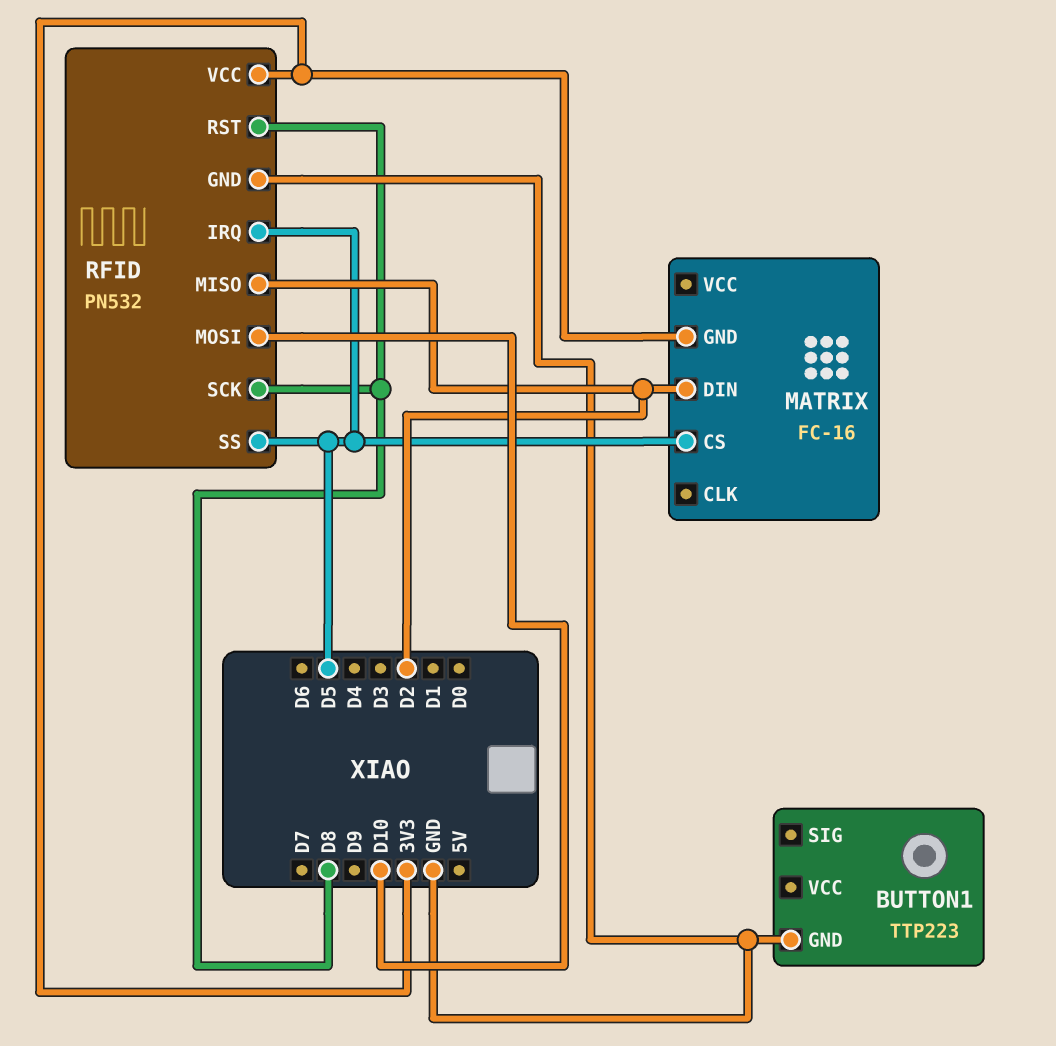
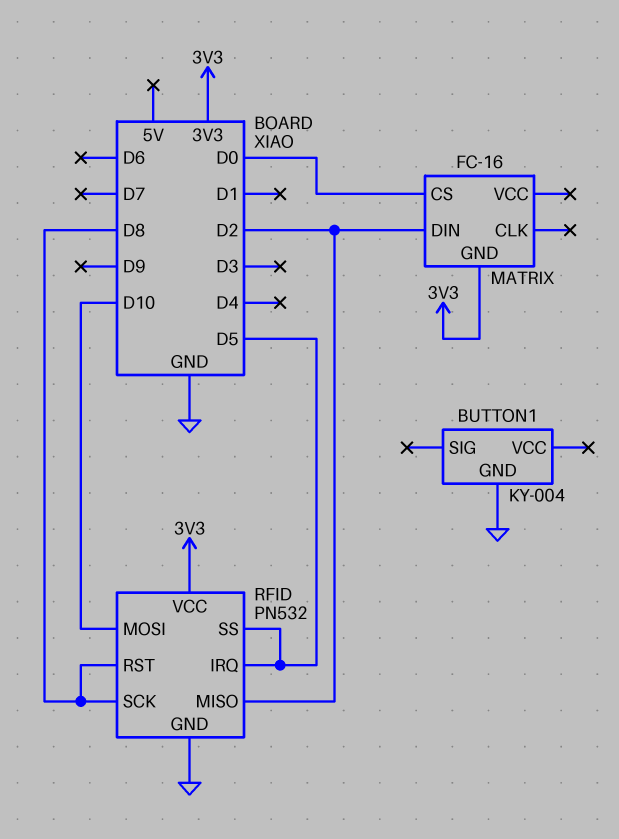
BUTTON1: TTP223 -> KY-004
MATRIX pin CS: D5 -> D0

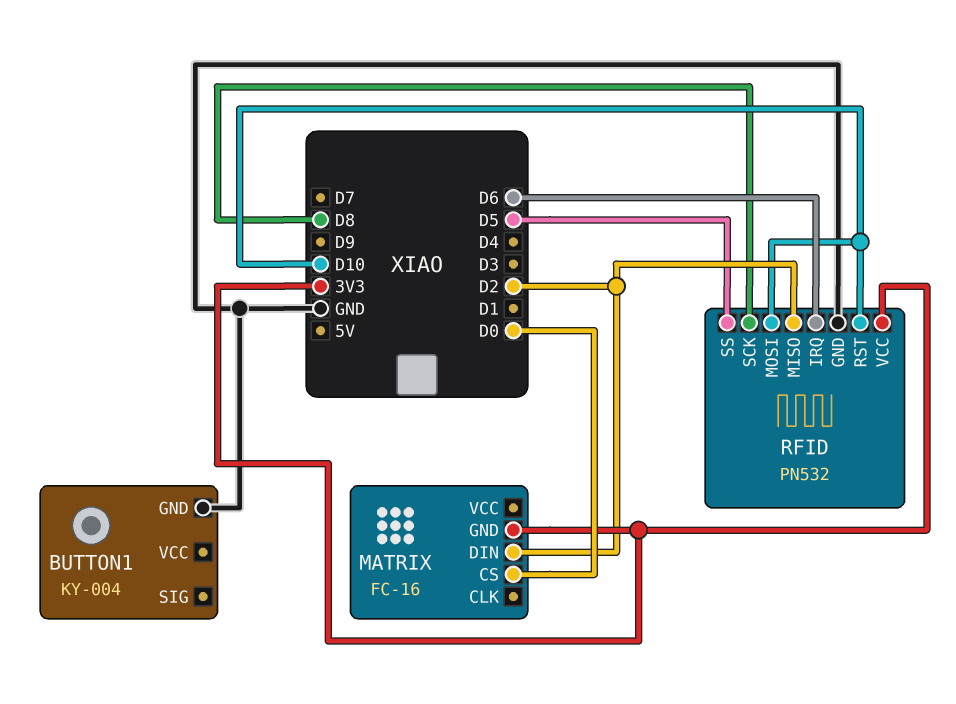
RFID pin IRQ: D5 -> D6
RFID pin RST: D8 -> D10

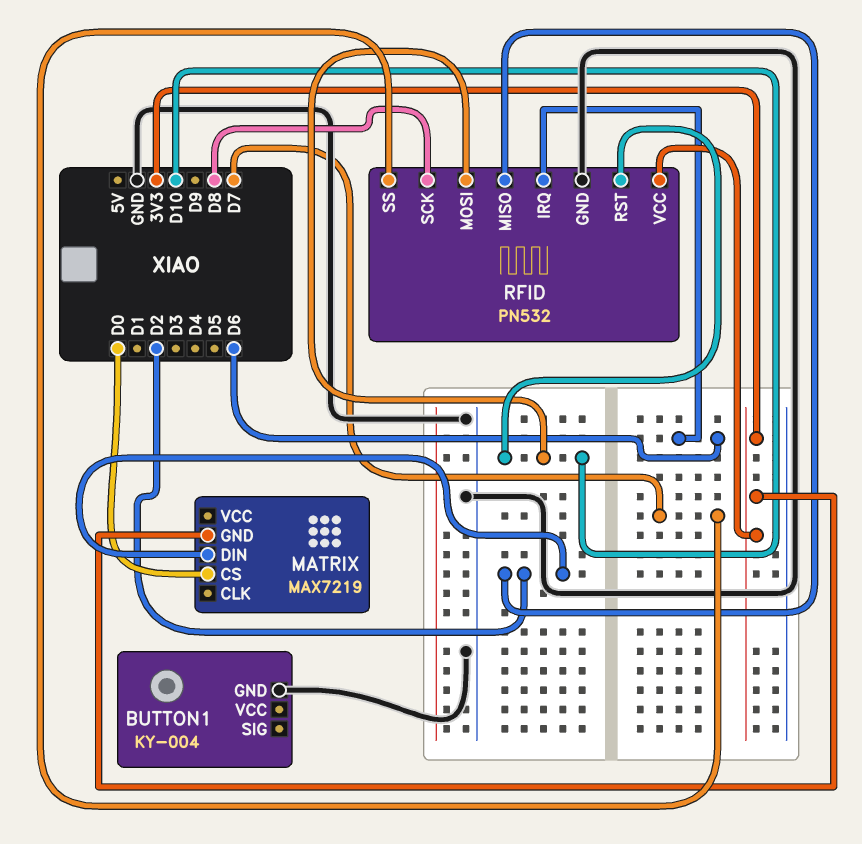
MATRIX: FC-16 -> MAX7219
RFID pin SS: D5 -> D7

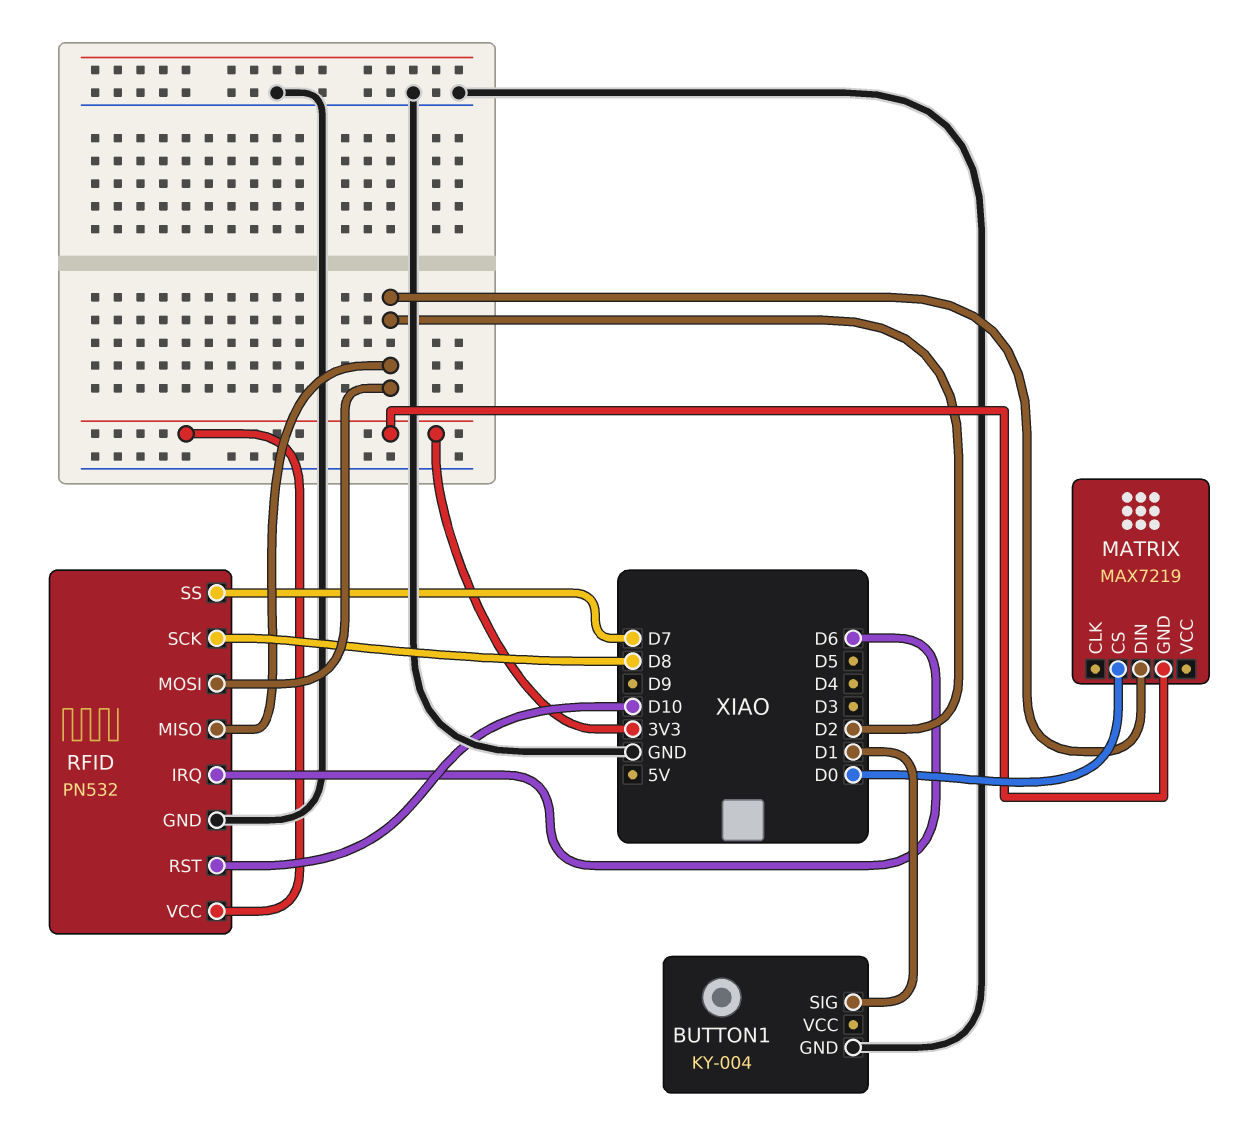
BUTTON1 pin SIG: none -> D1
RFID pin MOSI: D10 -> D2

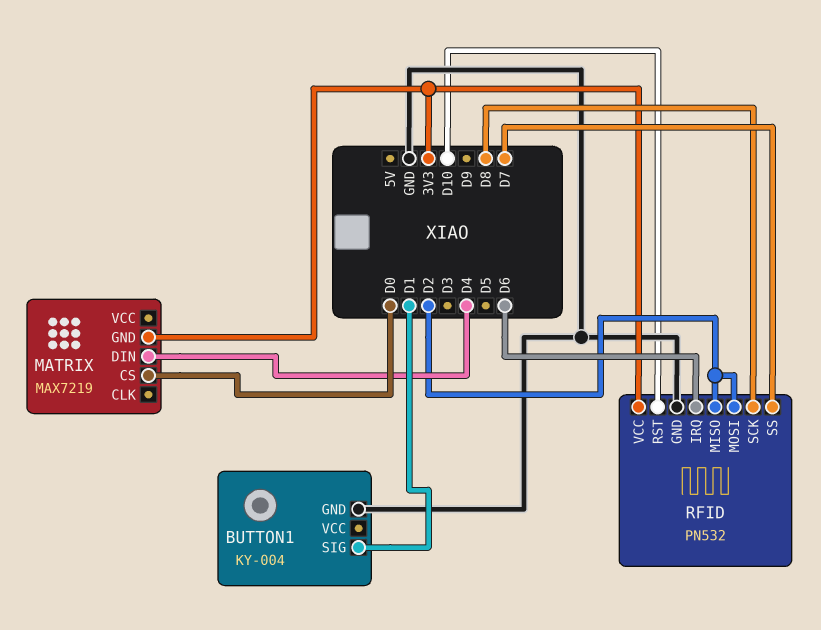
MATRIX pin DIN: D2 -> D4

